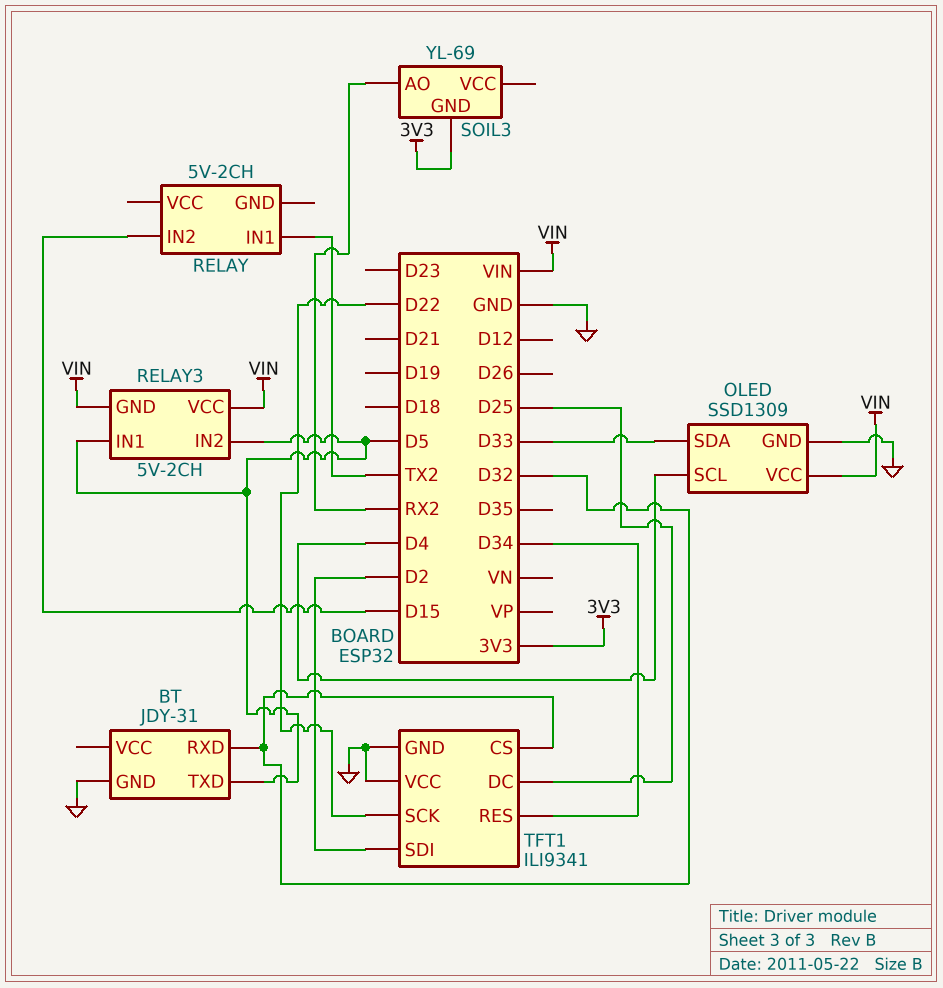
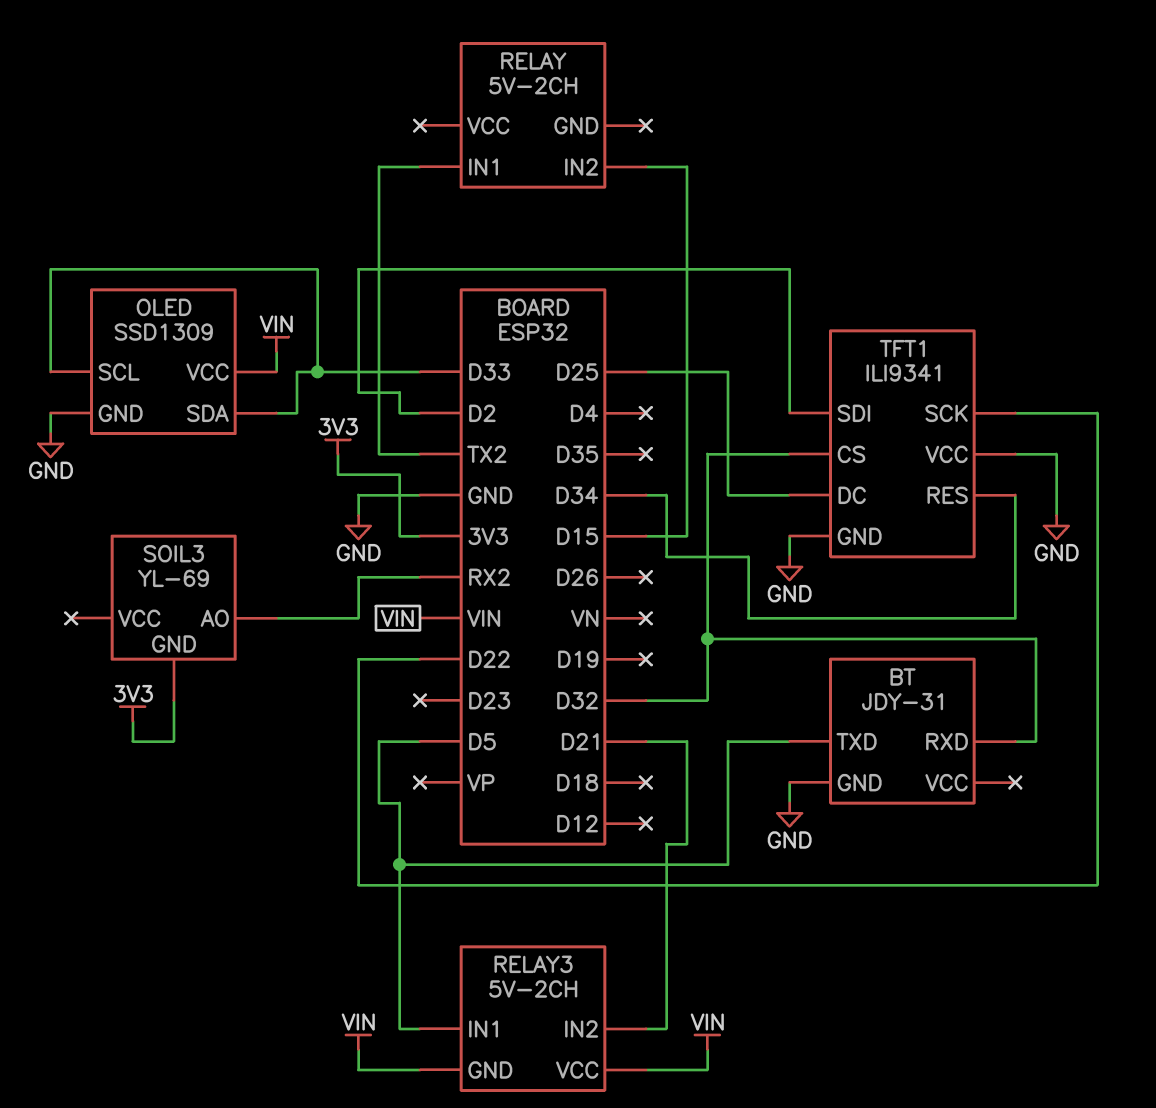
OLED pin SCL: D4 -> D33
RELAY3 pin IN2: D5 -> D21

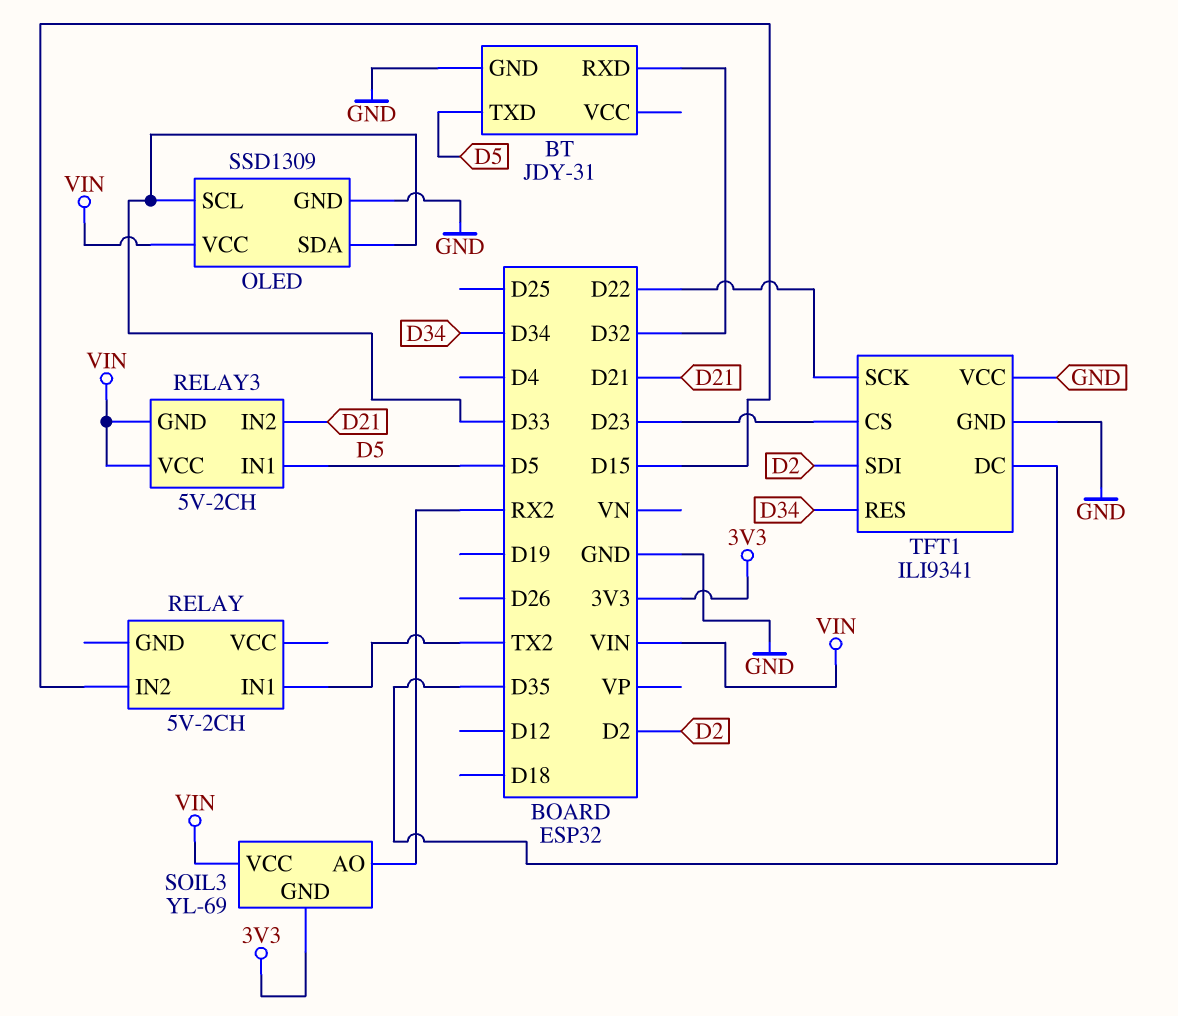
SOIL3 pin VCC: none -> VIN
TFT1 pin CS: D32 -> D23
TFT1 pin DC: D25 -> D35

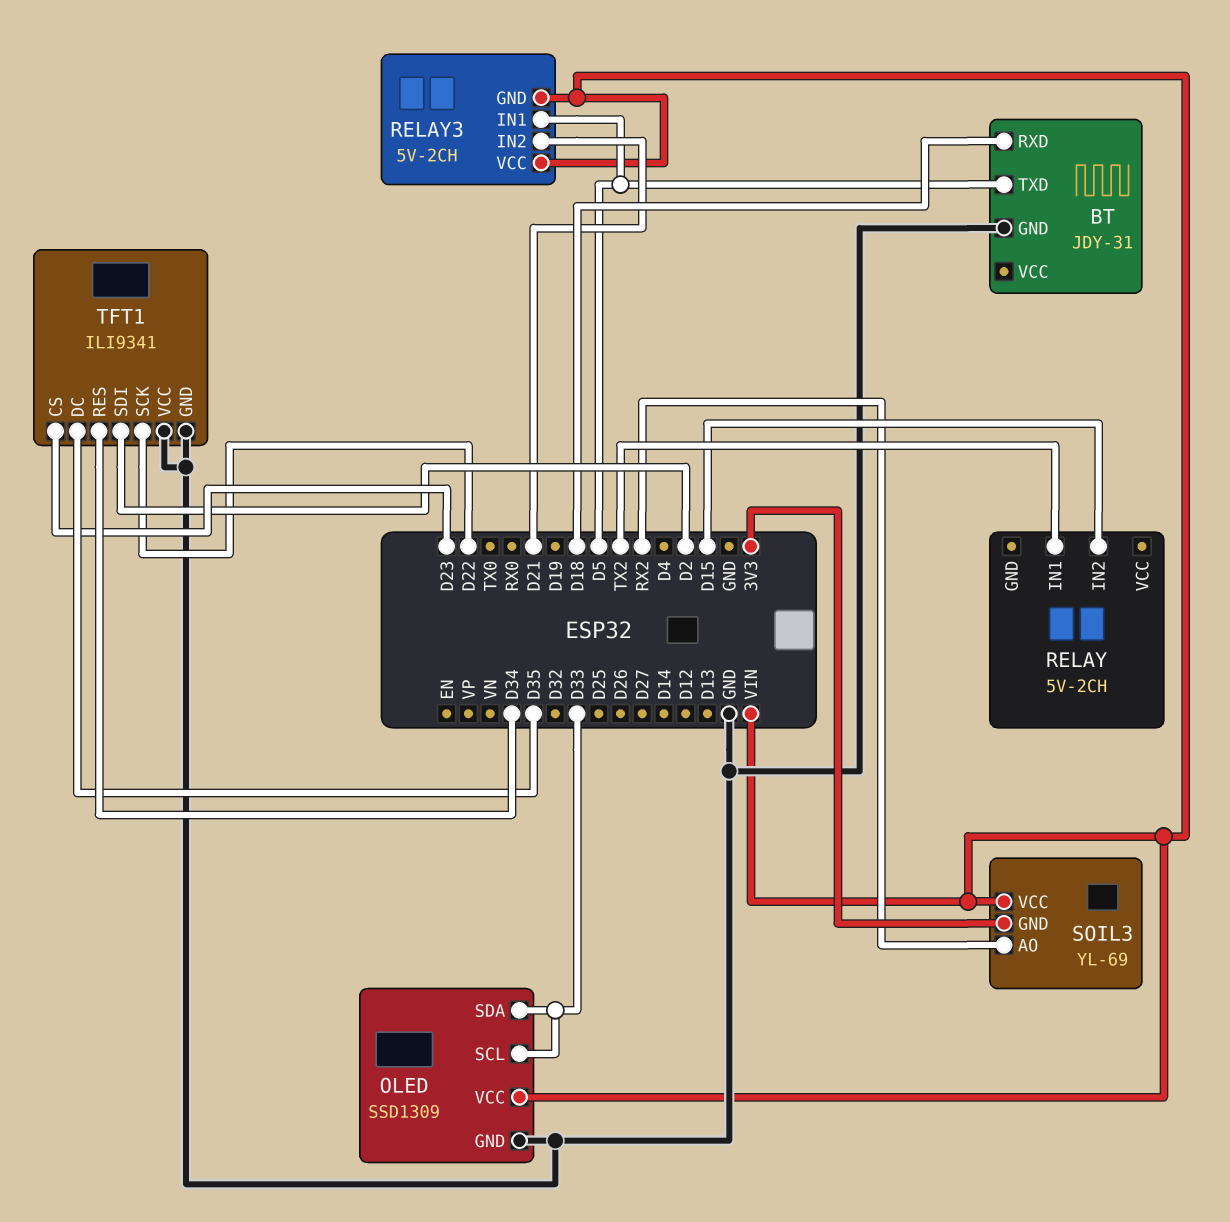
BT pin RXD: D32 -> D18

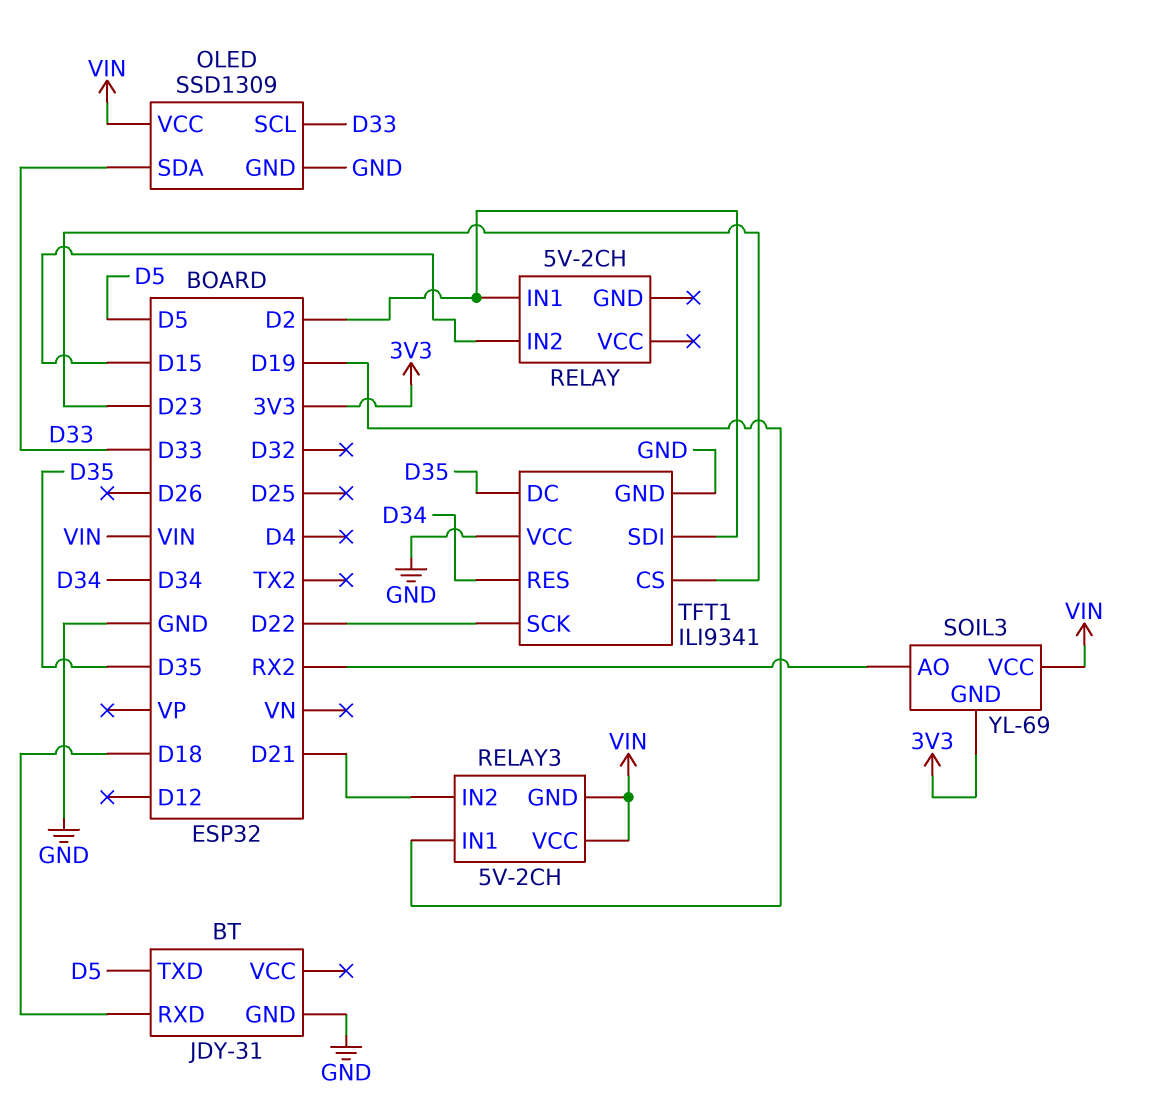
RELAY pin IN1: TX2 -> D2
RELAY3 pin IN1: D5 -> D19

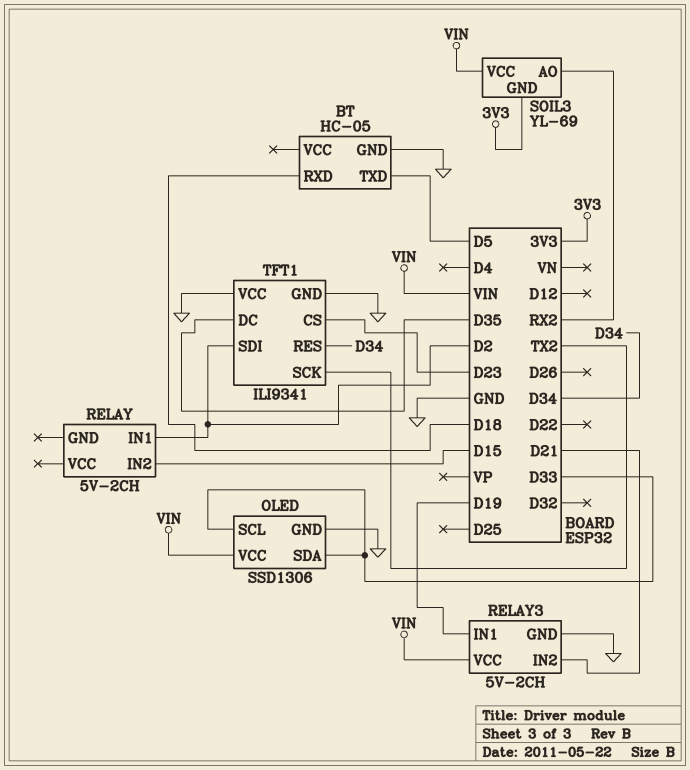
BT: JDY-31 -> HC-05
OLED: SSD1309 -> SSD1306
RELAY3 pin GND: VIN -> GND
TFT1 pin SCK: D22 -> TX2

